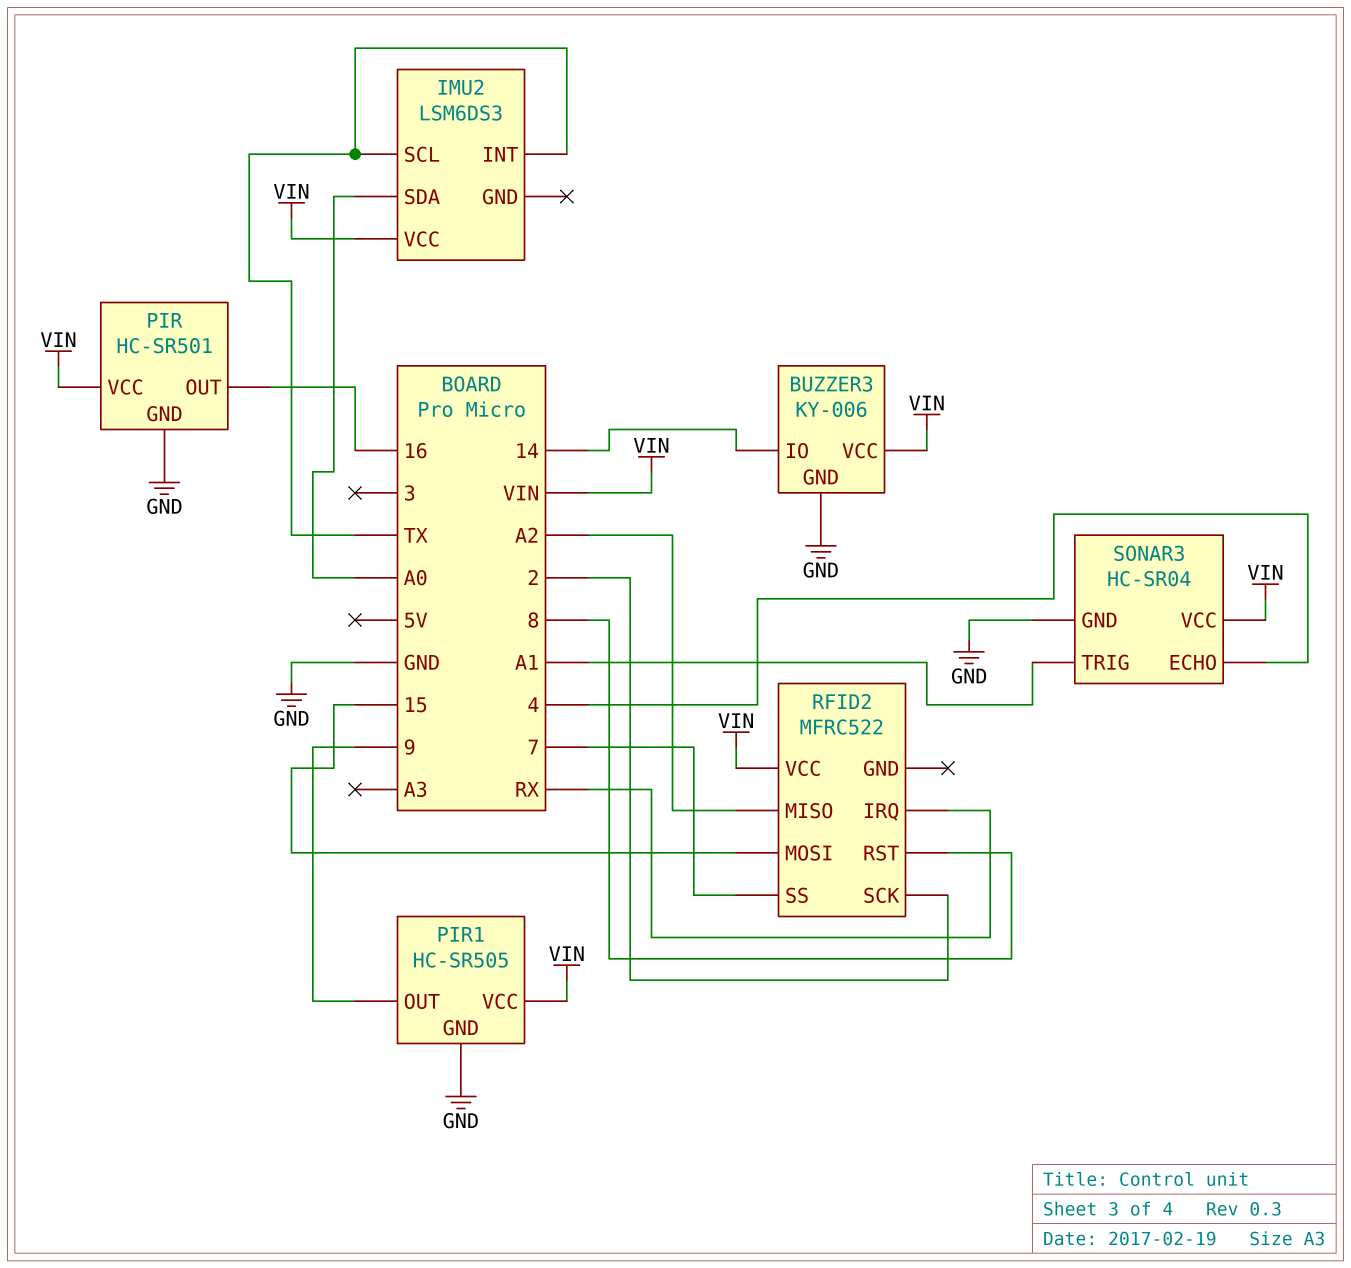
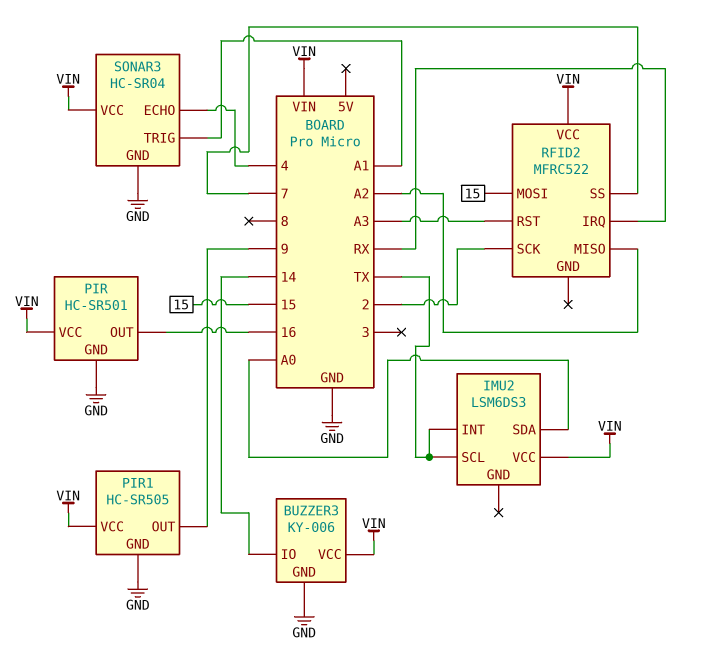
RFID2 pin RST: 8 -> A3

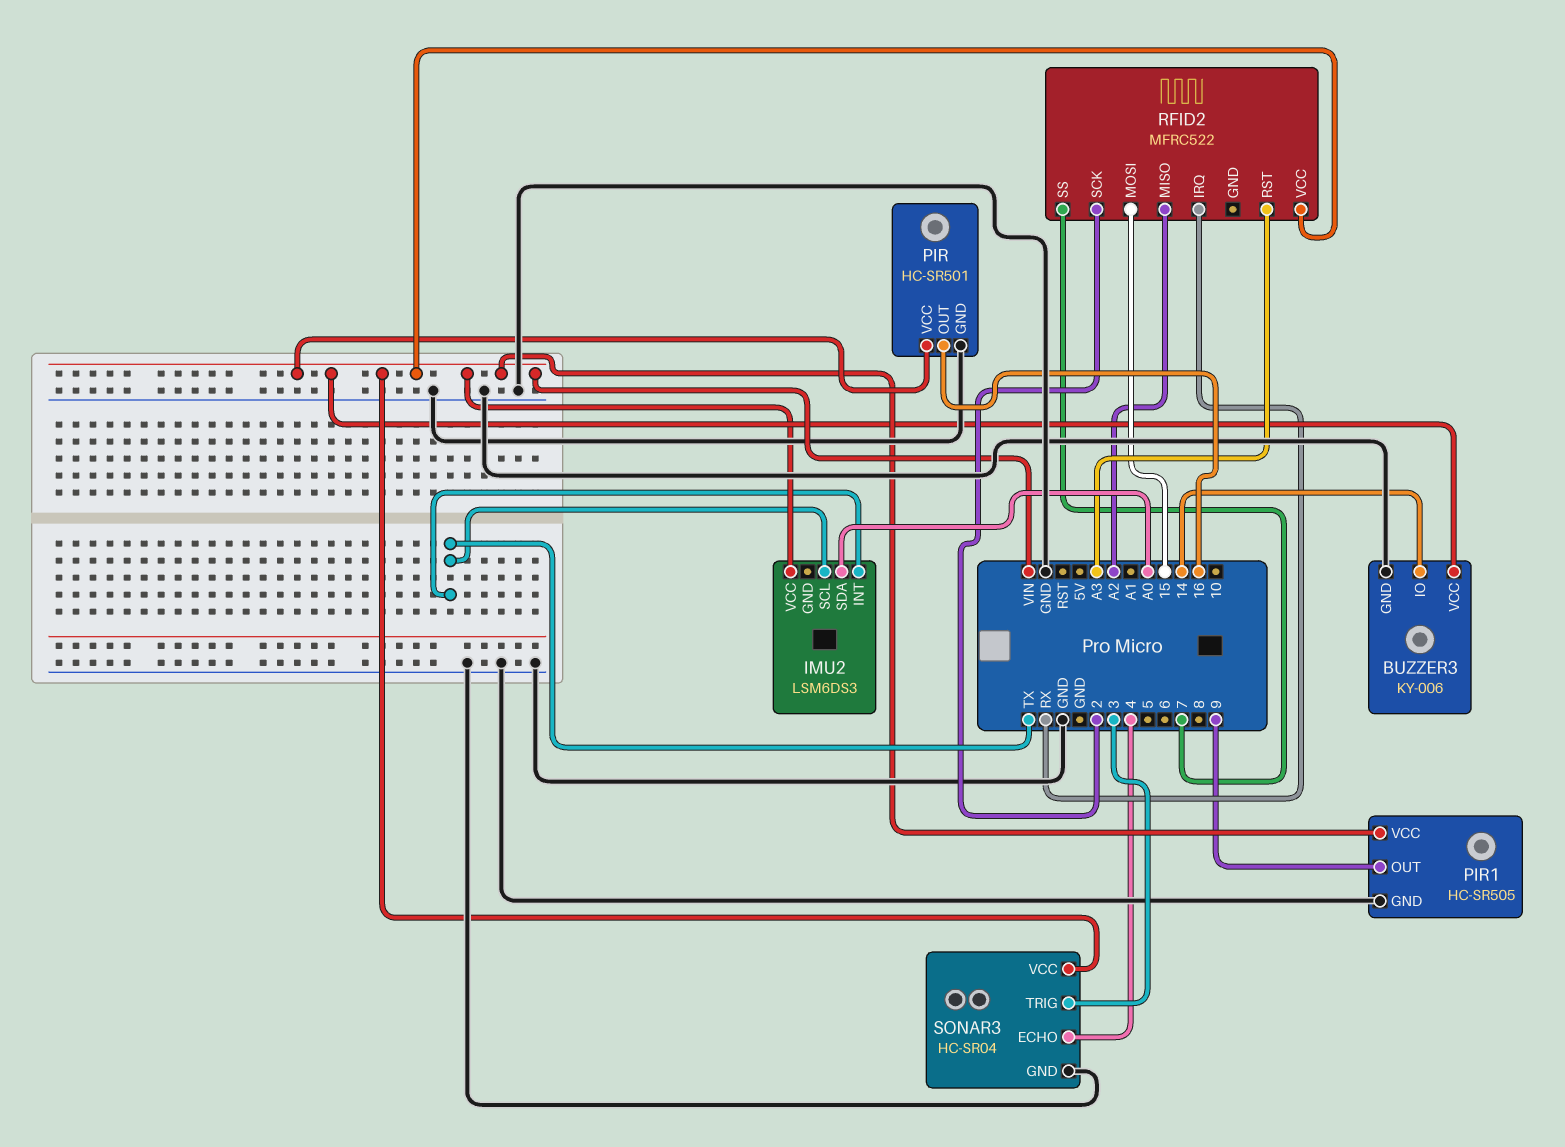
SONAR3 pin TRIG: A1 -> 3

